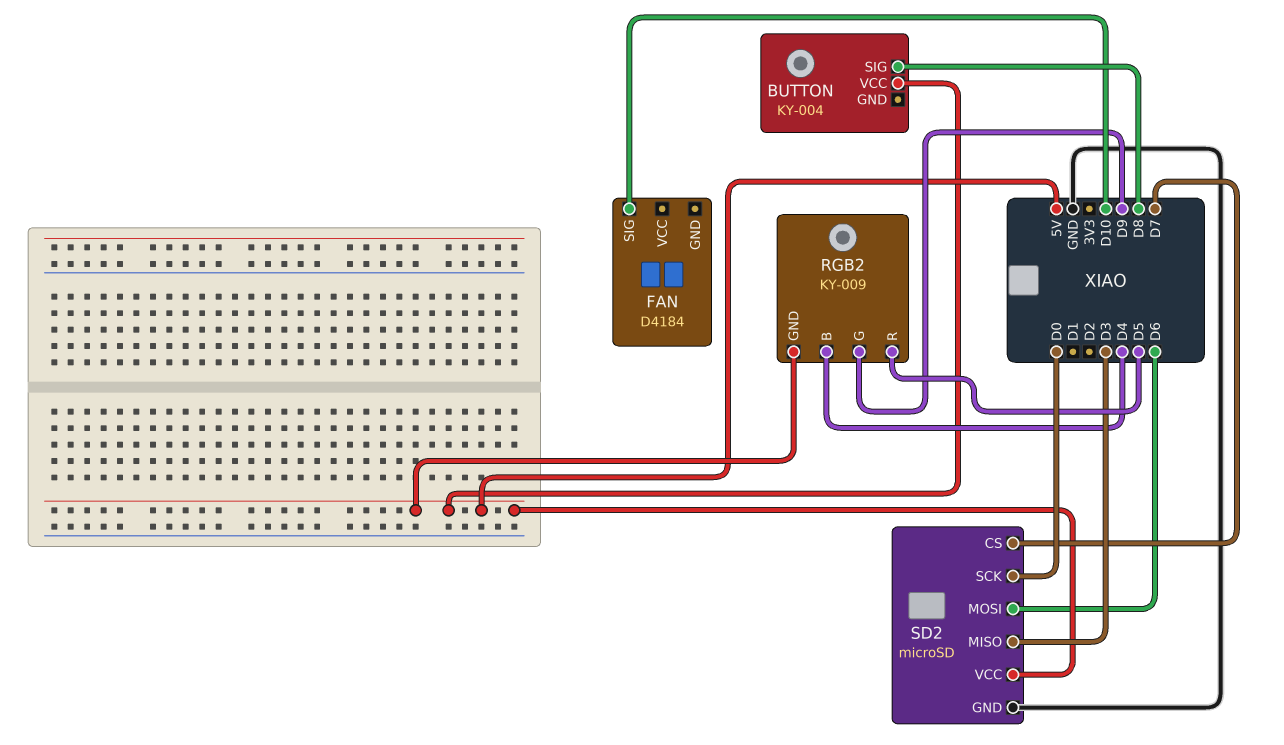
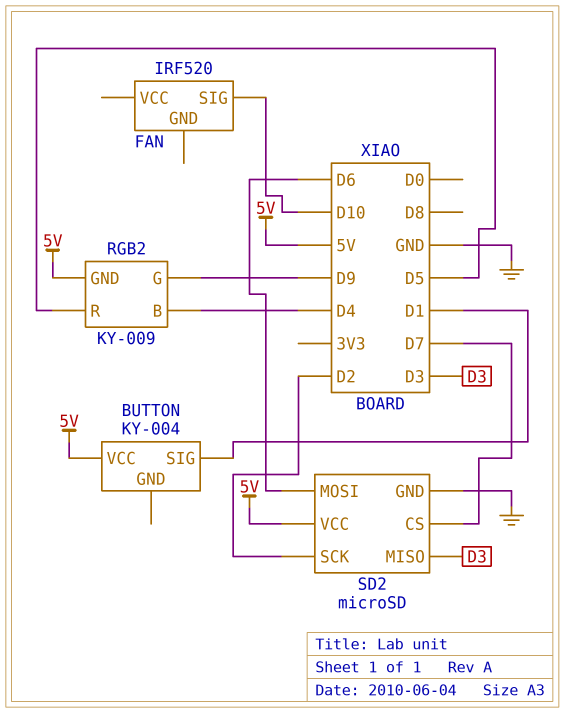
BUTTON pin SIG: D8 -> D1
FAN: D4184 -> IRF520
SD2 pin SCK: D0 -> D2

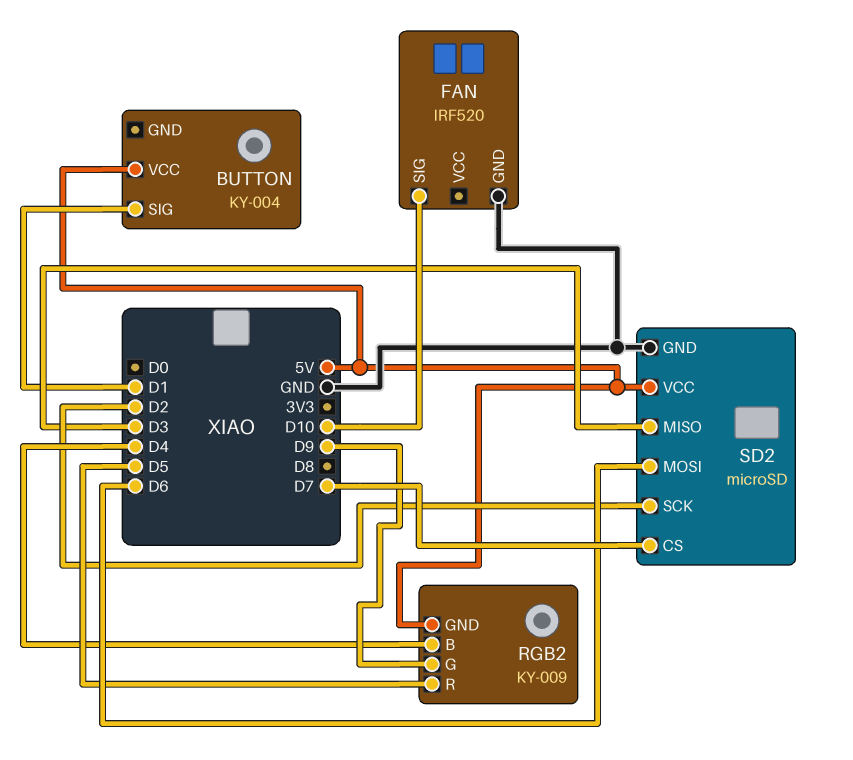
FAN pin GND: none -> GND

